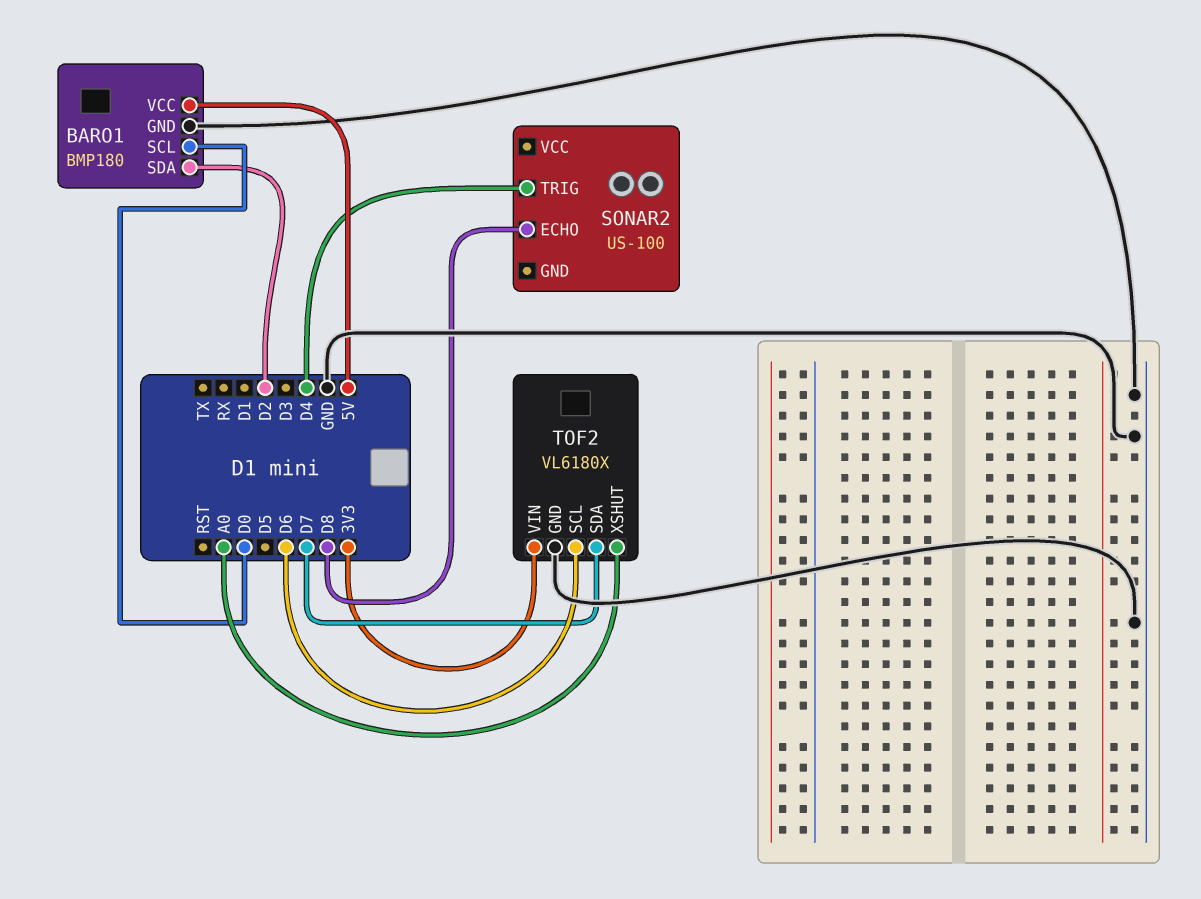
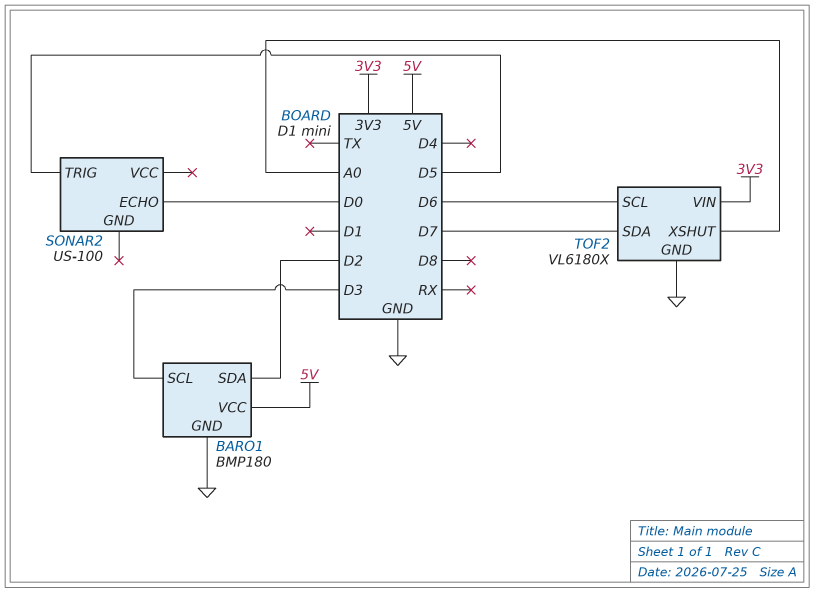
BARO1 pin SCL: D0 -> D3
SONAR2 pin ECHO: D8 -> D0
SONAR2 pin TRIG: D4 -> D5

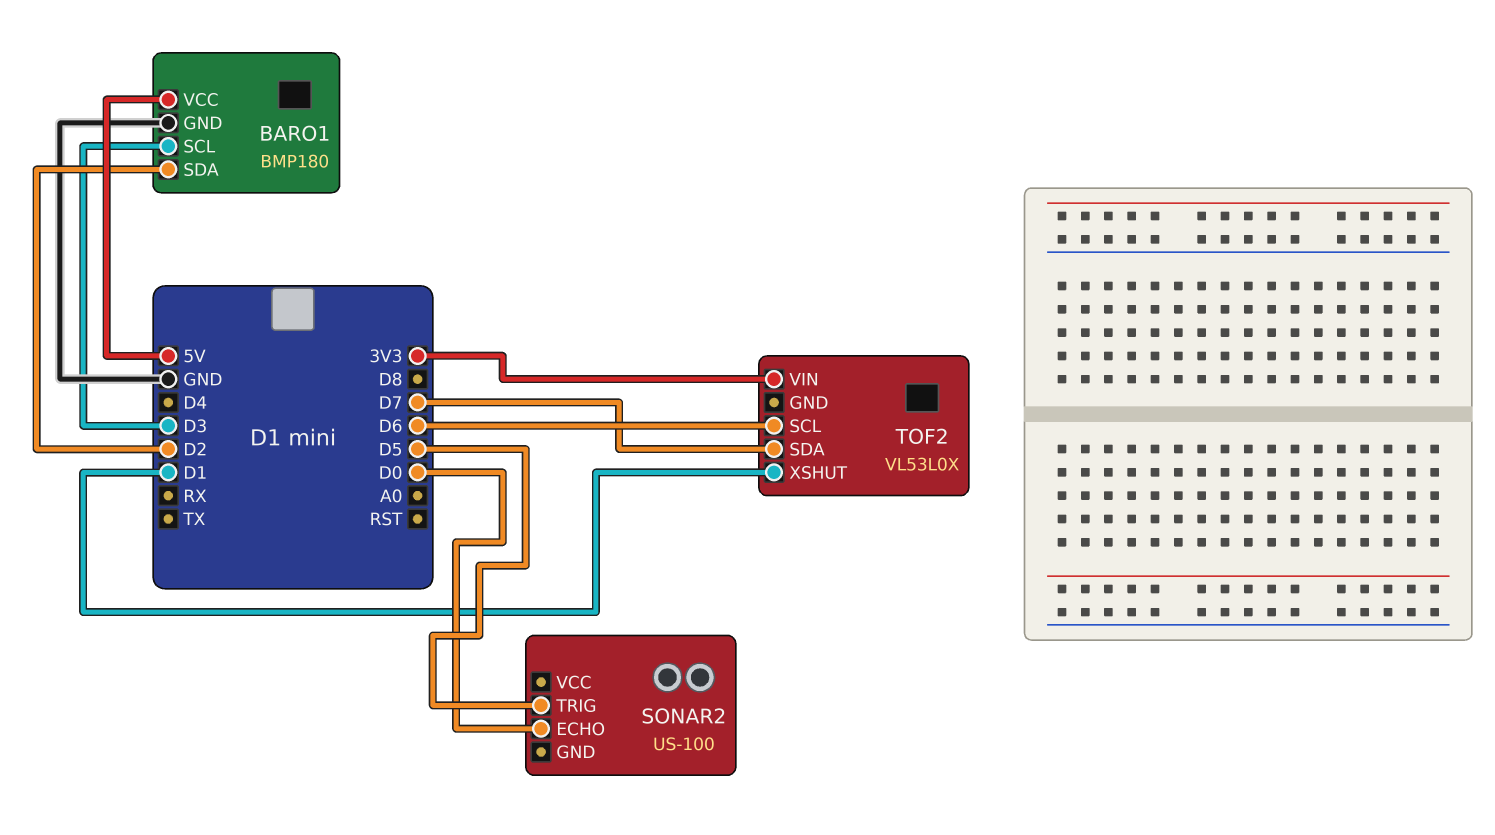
TOF2: VL6180X -> VL53L0X
TOF2 pin GND: GND -> none
TOF2 pin XSHUT: A0 -> D1

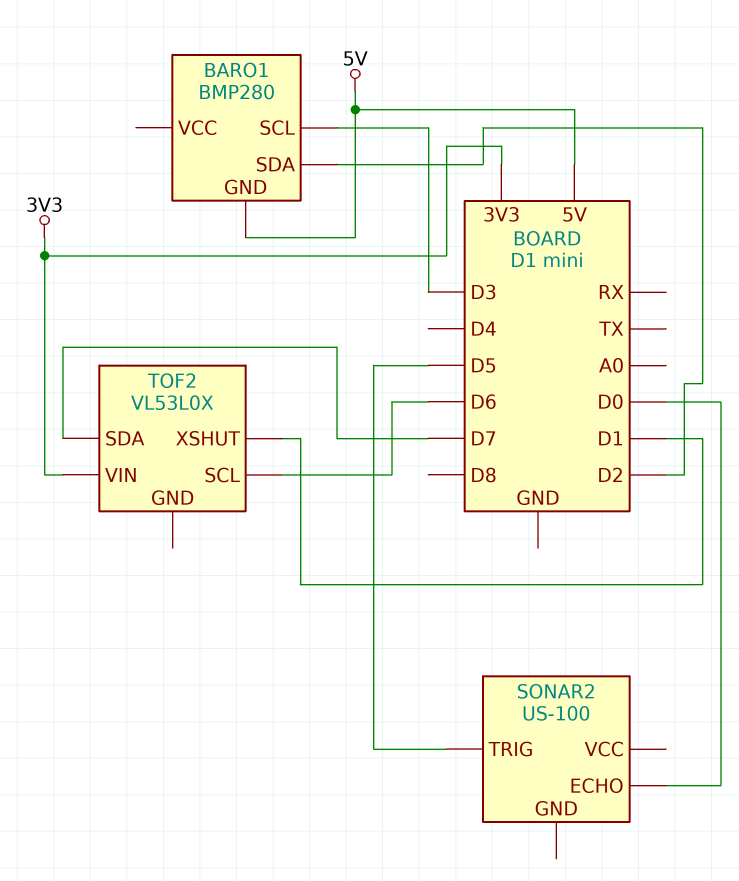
BARO1: BMP180 -> BMP280
BARO1 pin GND: GND -> 5V
BARO1 pin VCC: 5V -> none

